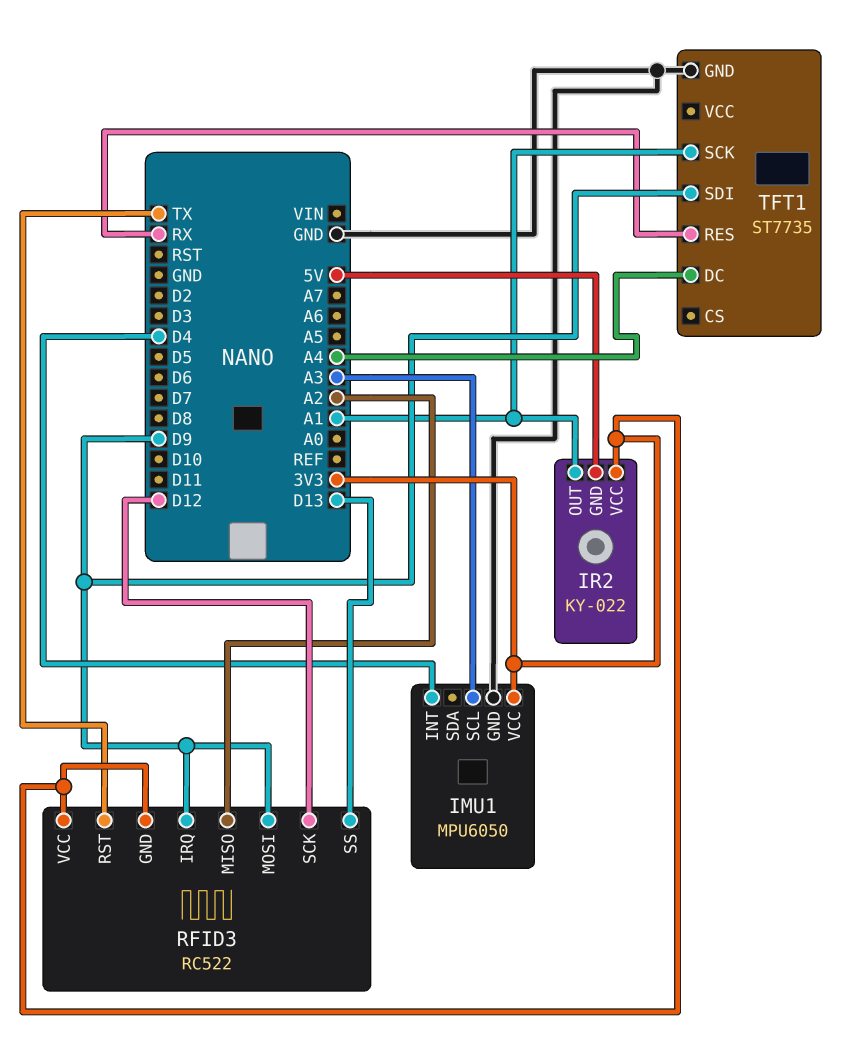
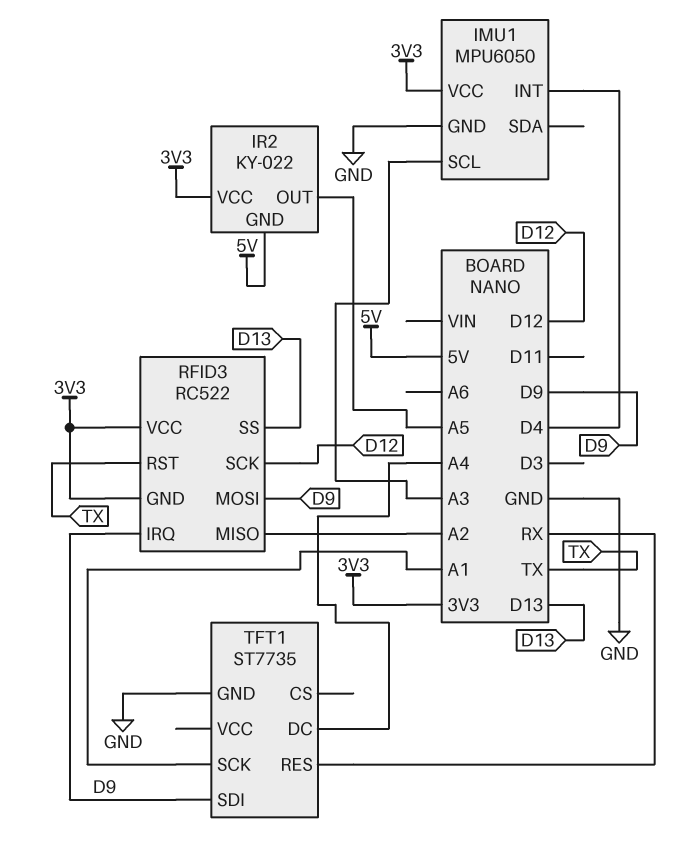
IR2 pin OUT: A1 -> A5

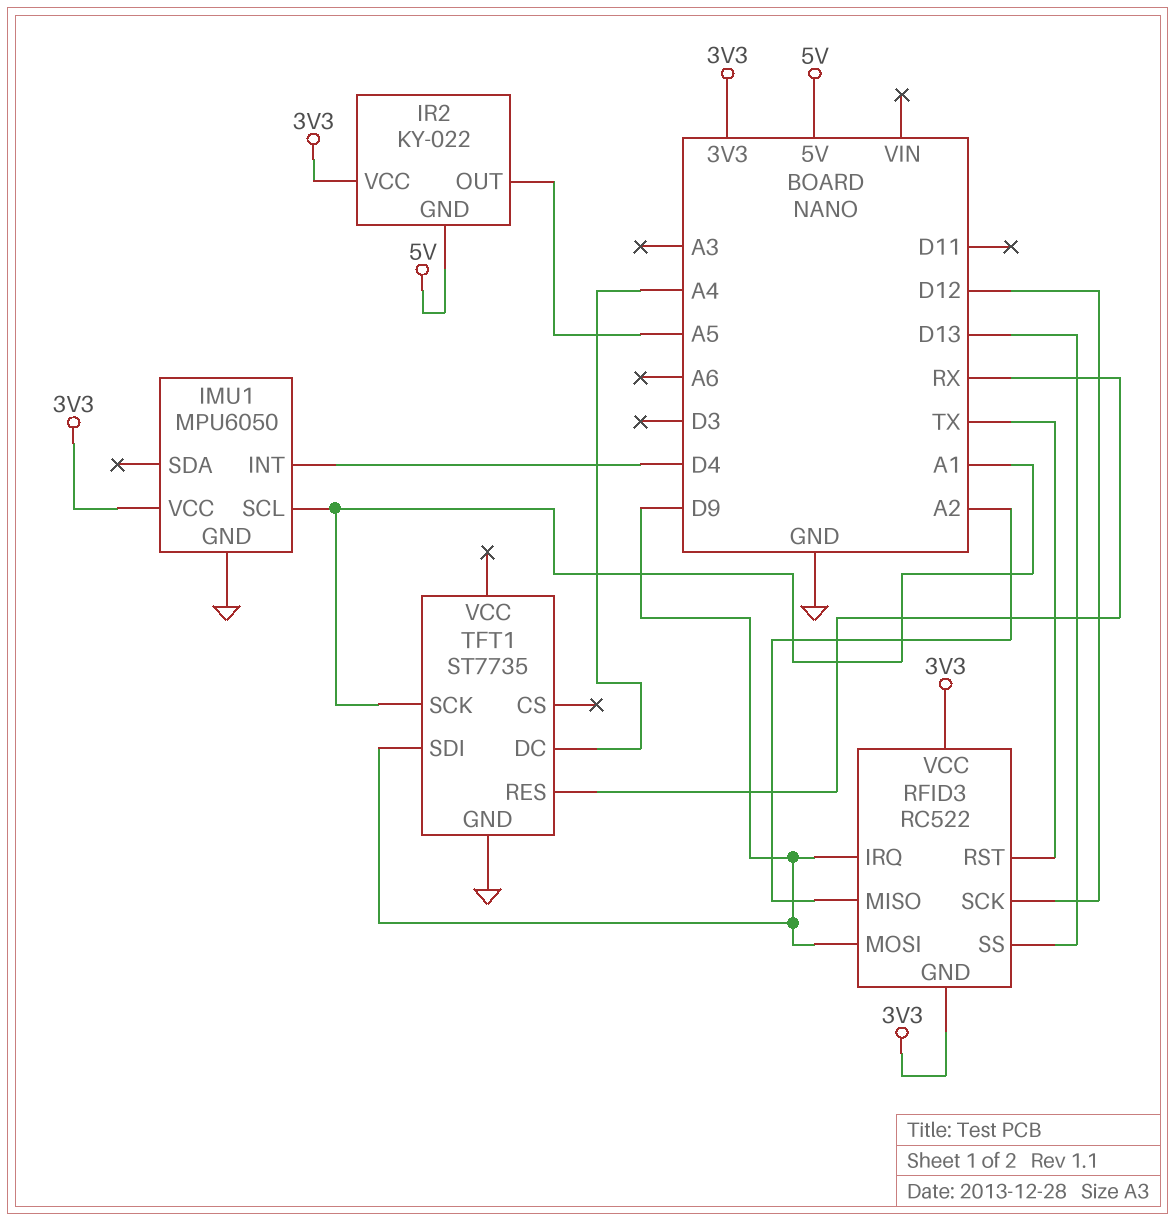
IMU1 pin SCL: A3 -> A1

